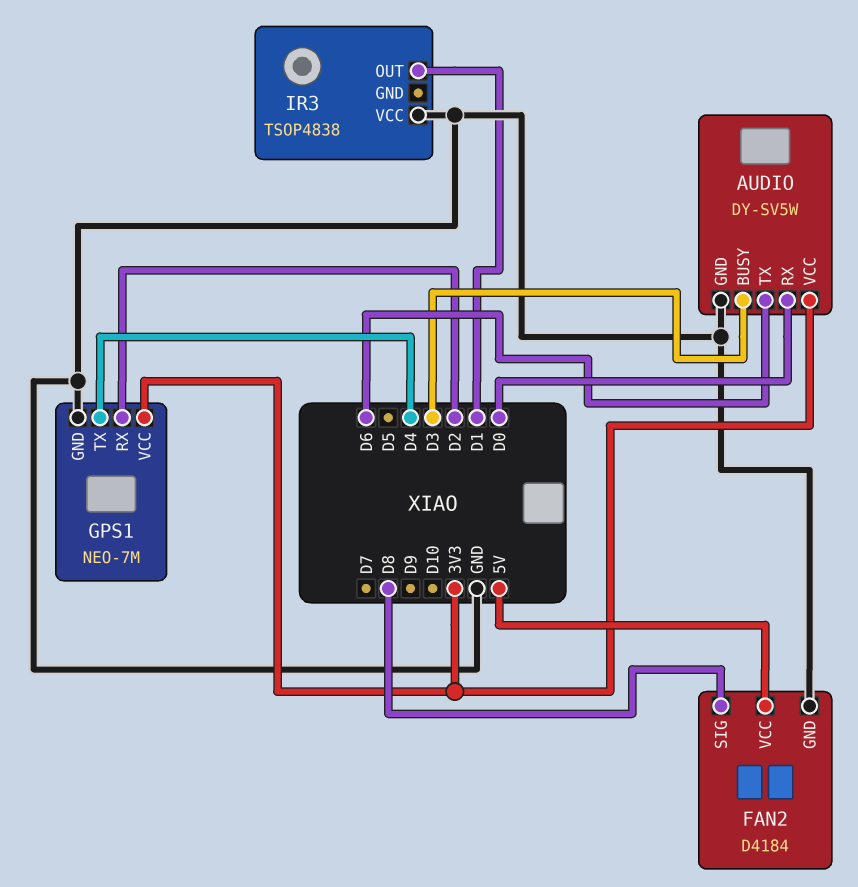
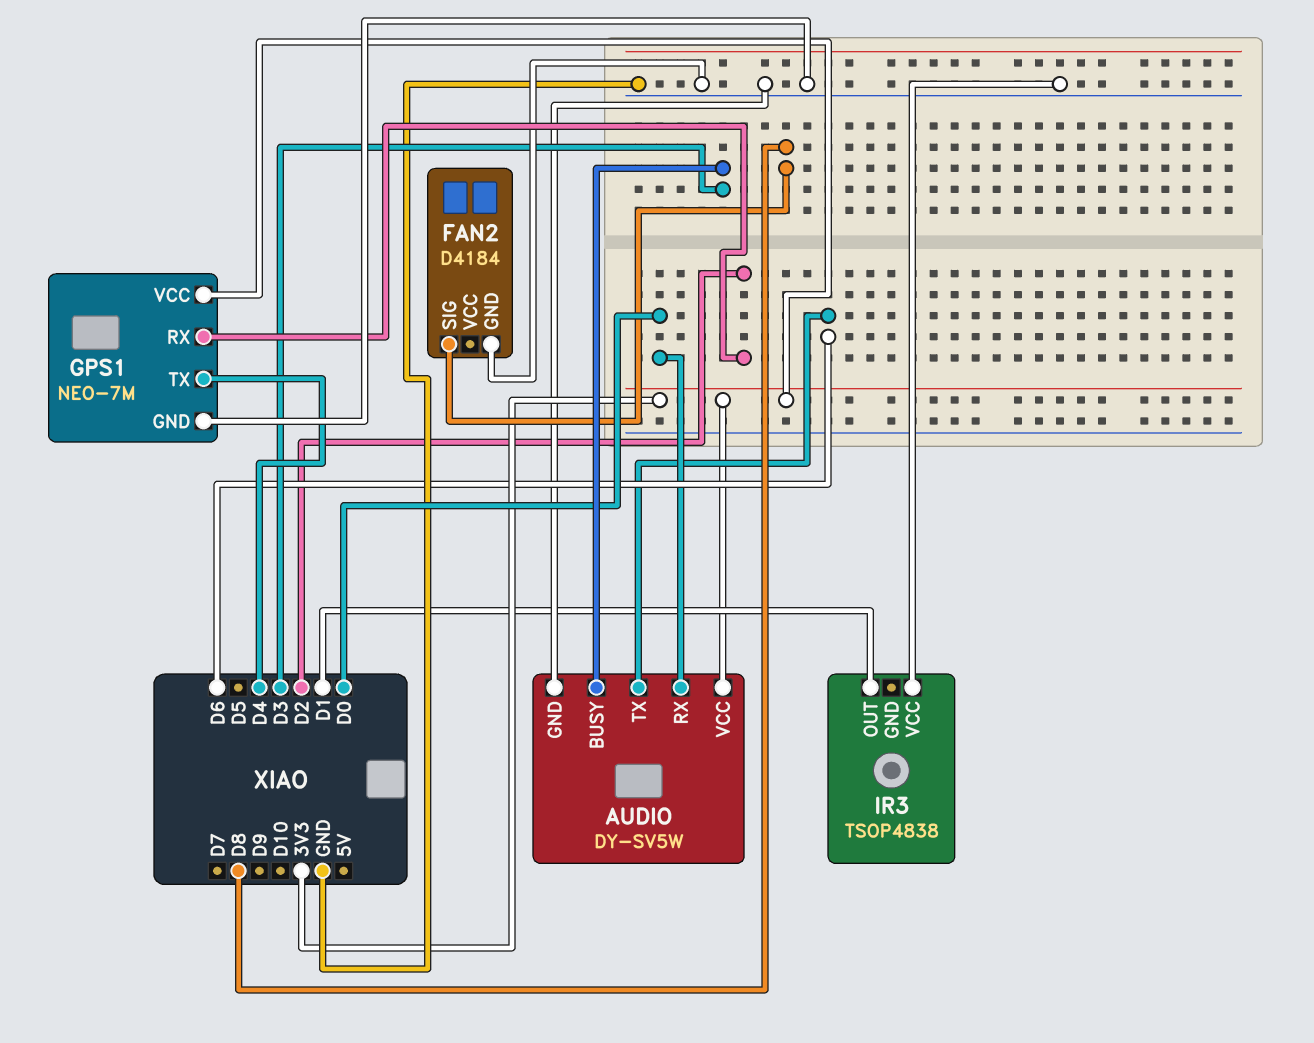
FAN2 pin VCC: 5V -> none

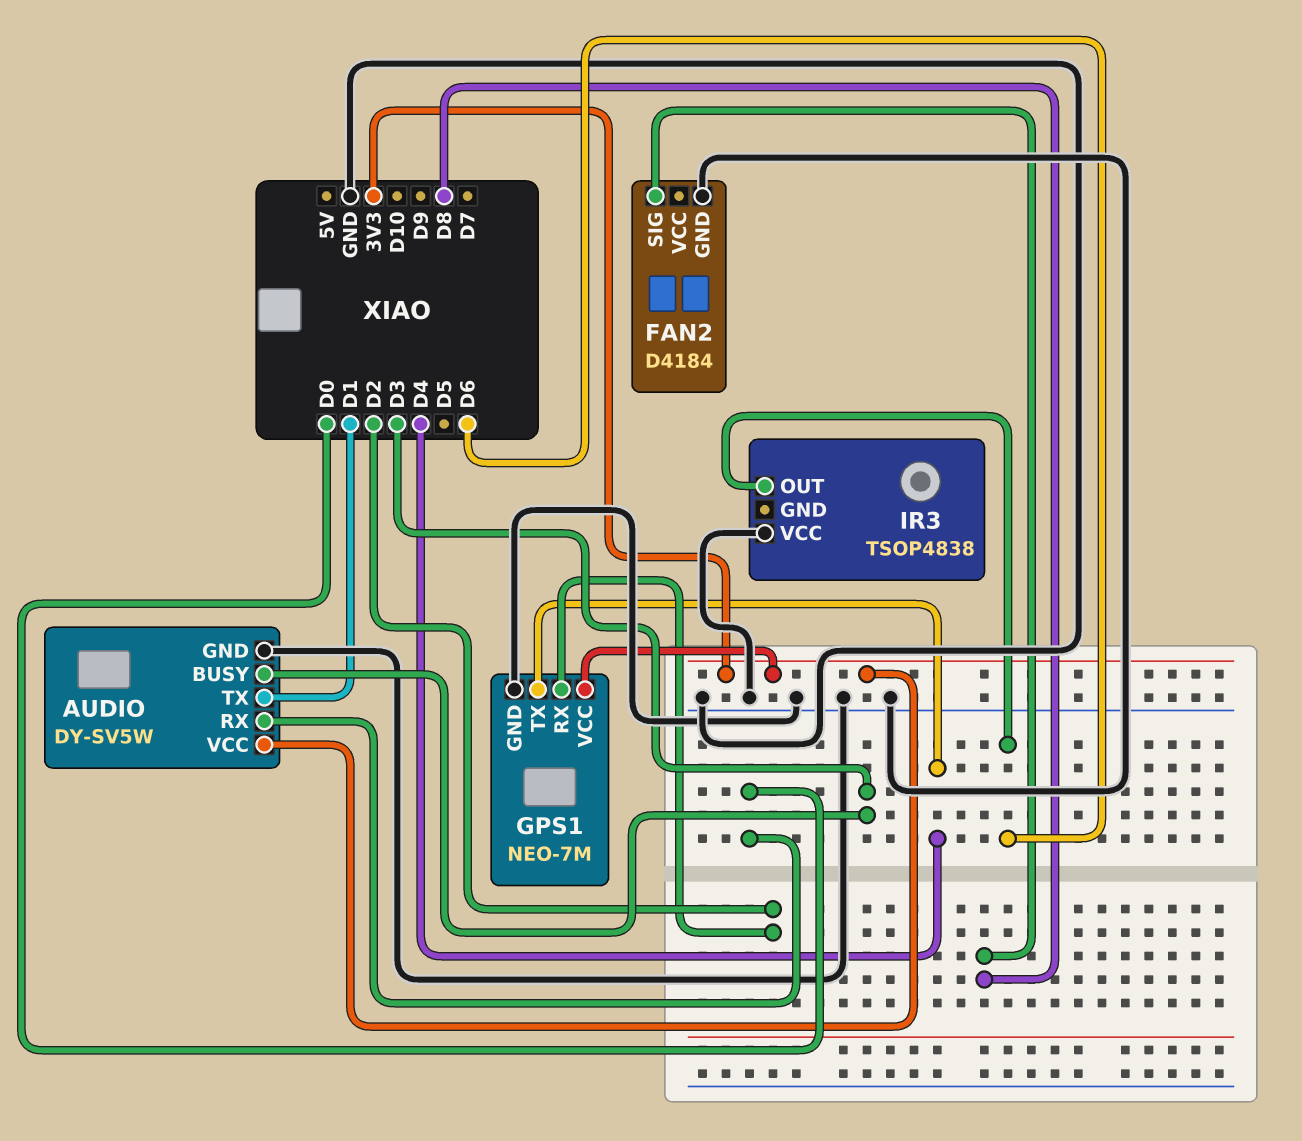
AUDIO pin TX: D6 -> D1
IR3 pin OUT: D1 -> D6

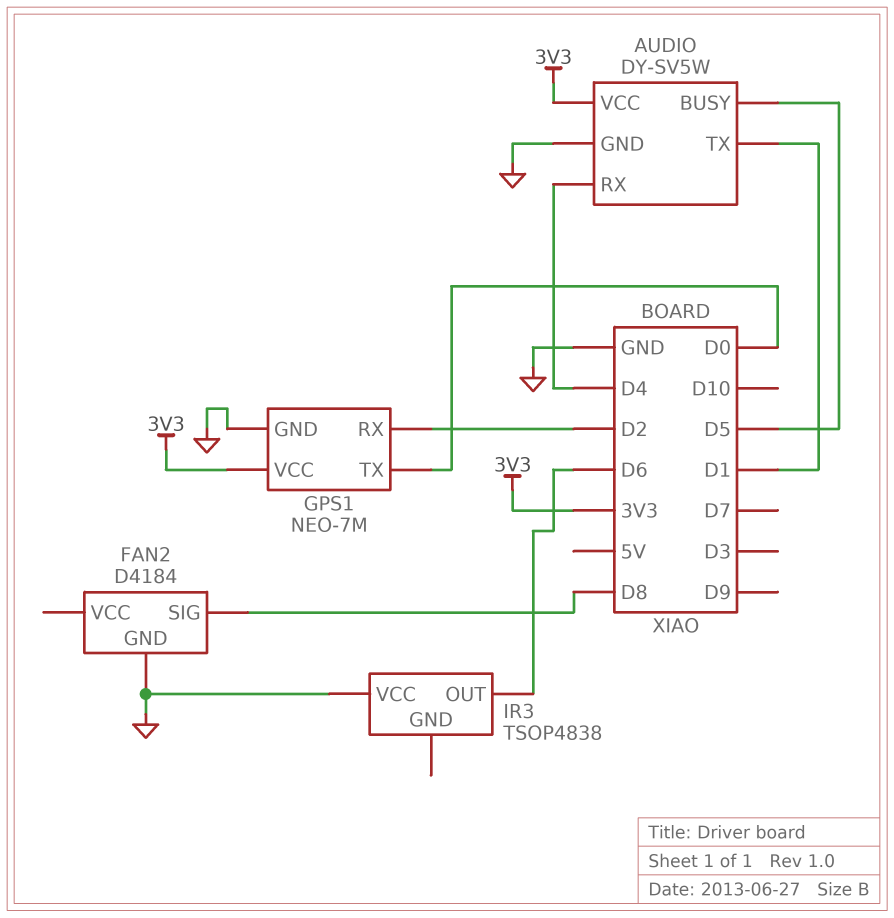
AUDIO pin BUSY: D3 -> D5
AUDIO pin RX: D0 -> D4
GPS1 pin TX: D4 -> D0

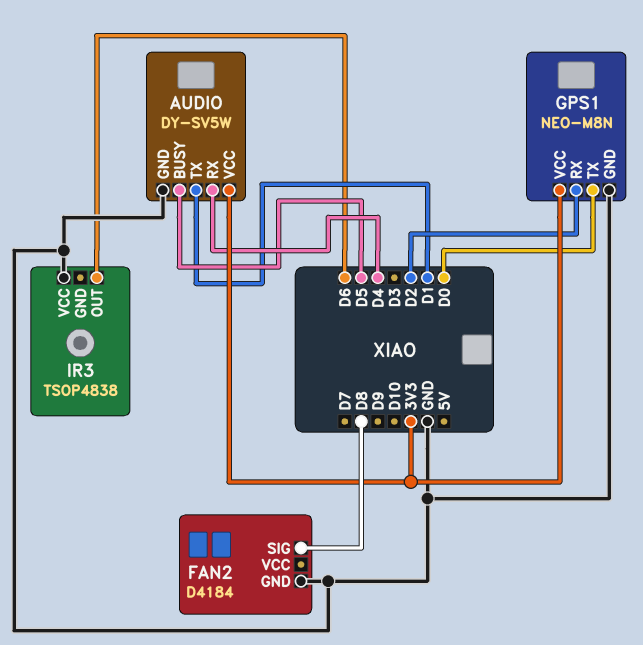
GPS1: NEO-7M -> NEO-M8N

